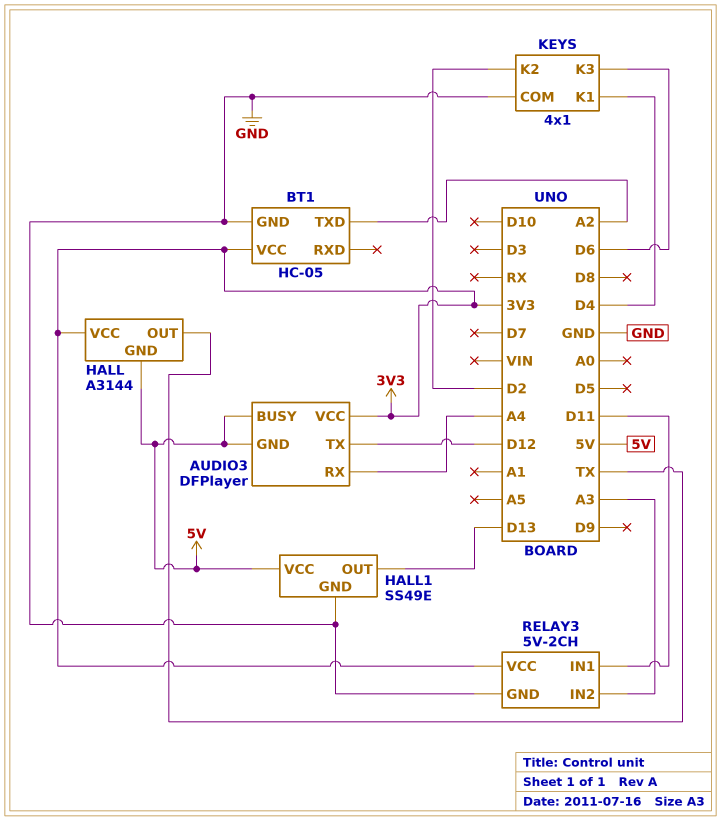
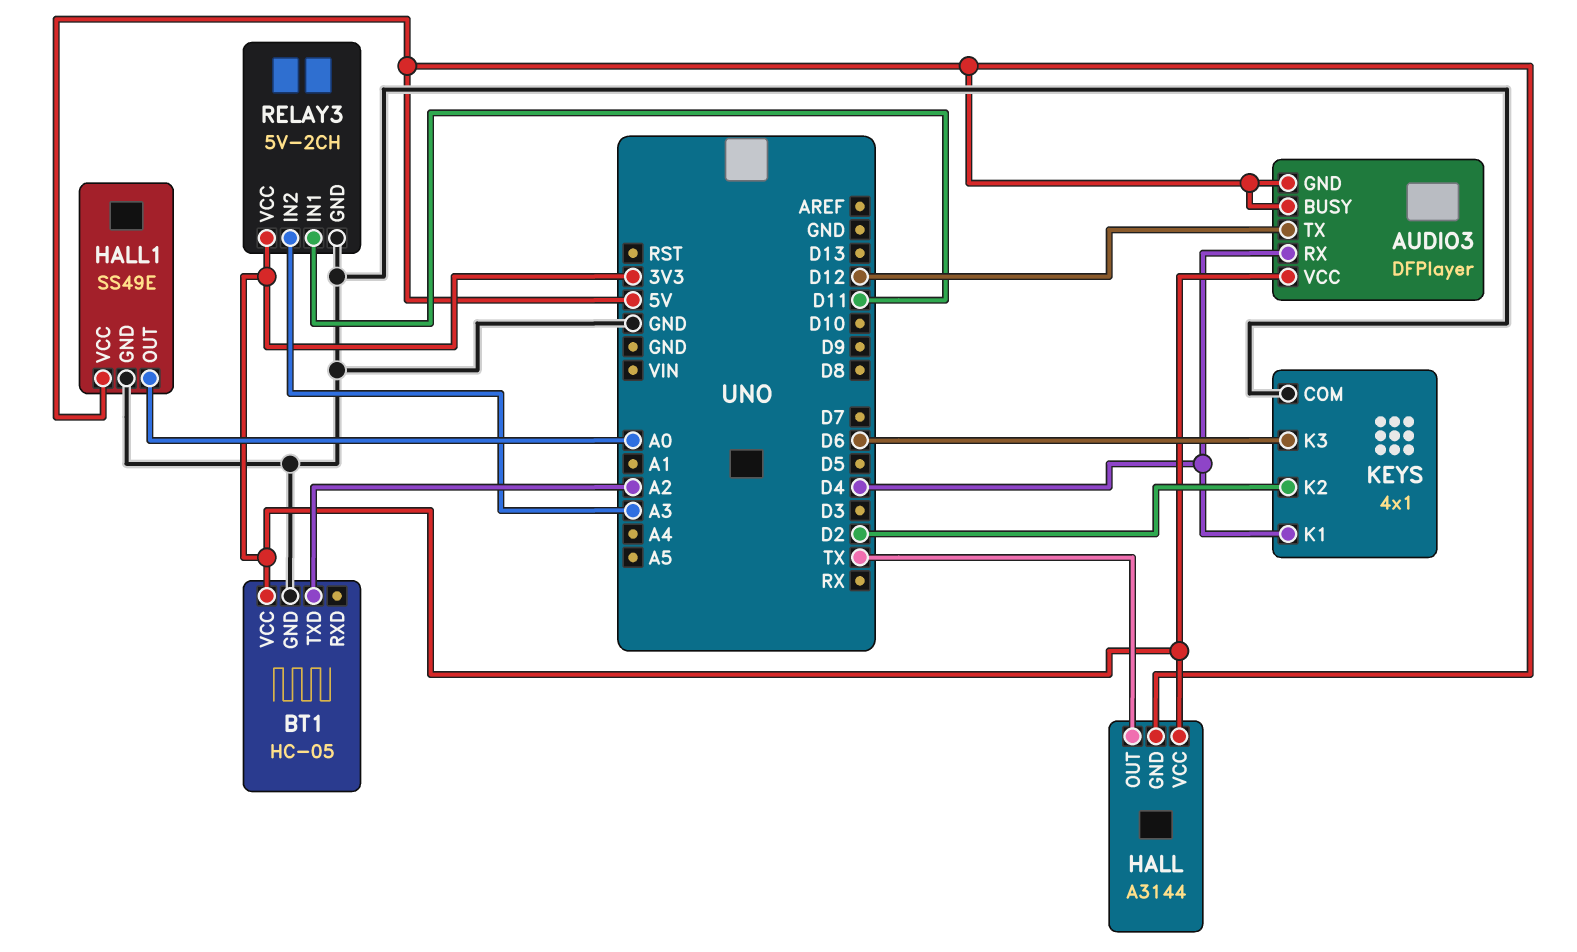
AUDIO3 pin RX: A4 -> D4
HALL1 pin OUT: D13 -> A0

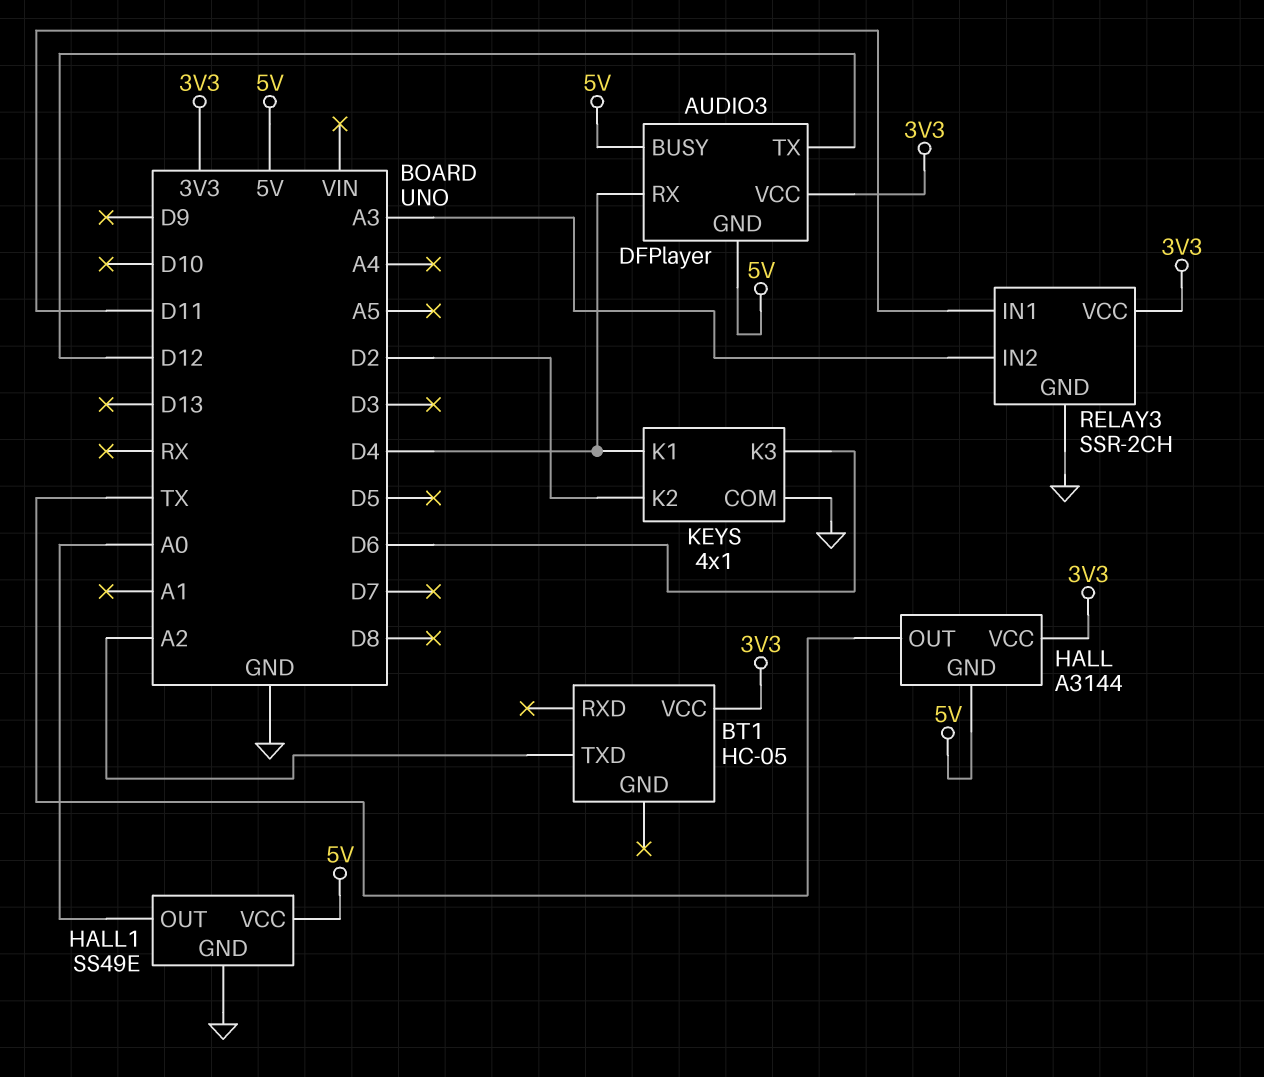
BT1 pin GND: GND -> none
RELAY3: 5V-2CH -> SSR-2CH

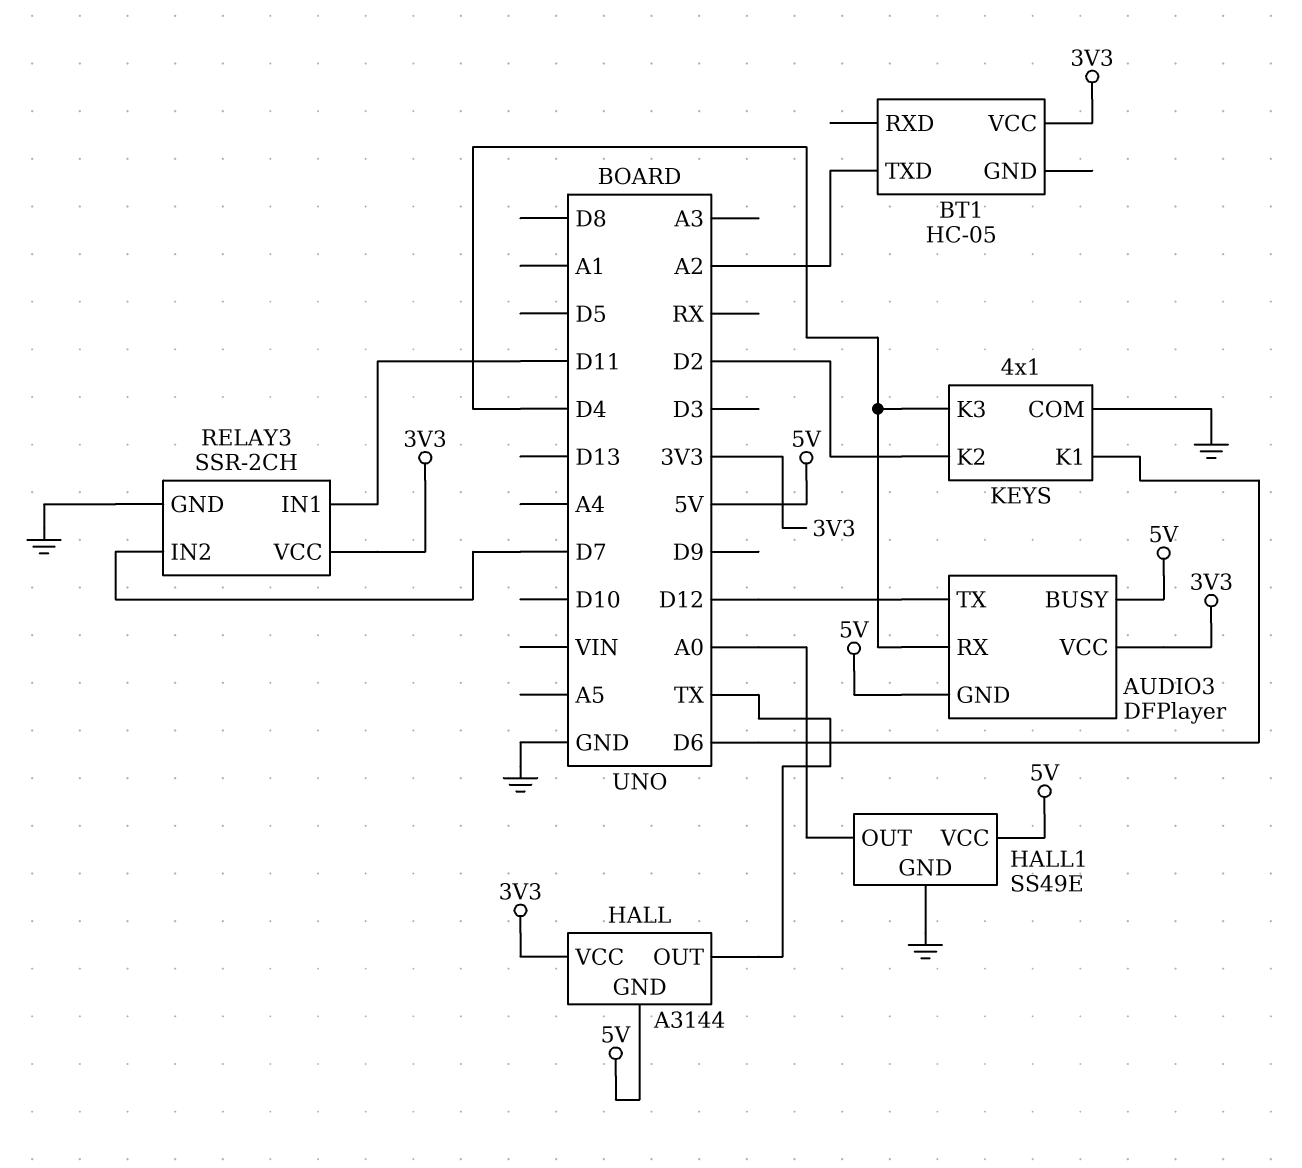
KEYS pin K1: D4 -> D6
KEYS pin K3: D6 -> D4
RELAY3 pin IN2: A3 -> D7

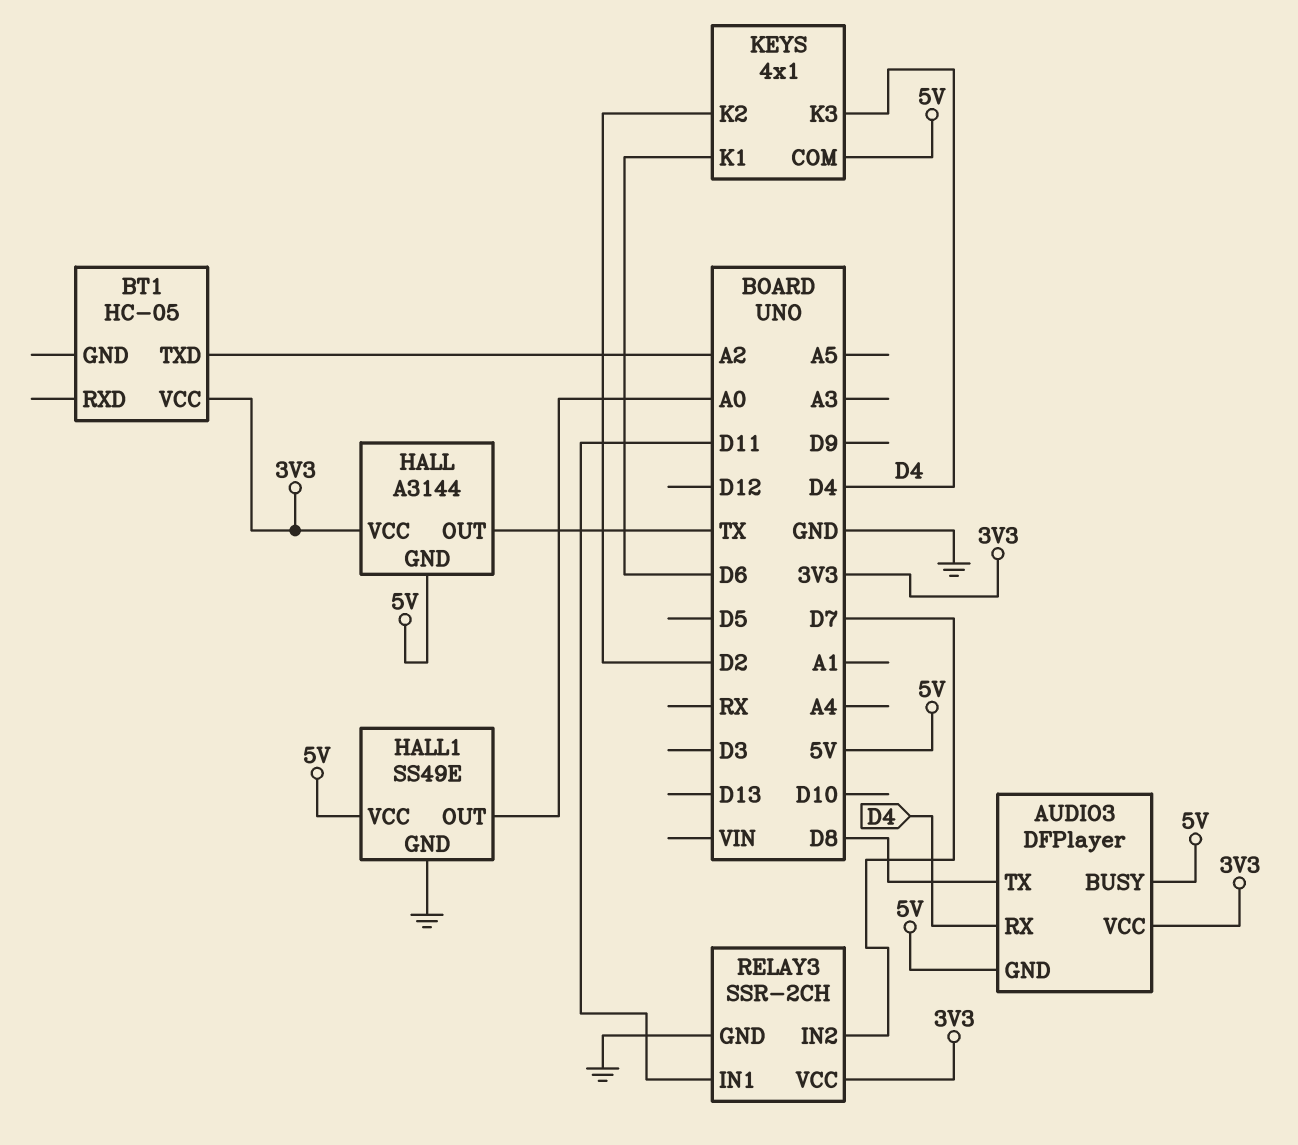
AUDIO3 pin TX: D12 -> D8
KEYS pin COM: GND -> 5V

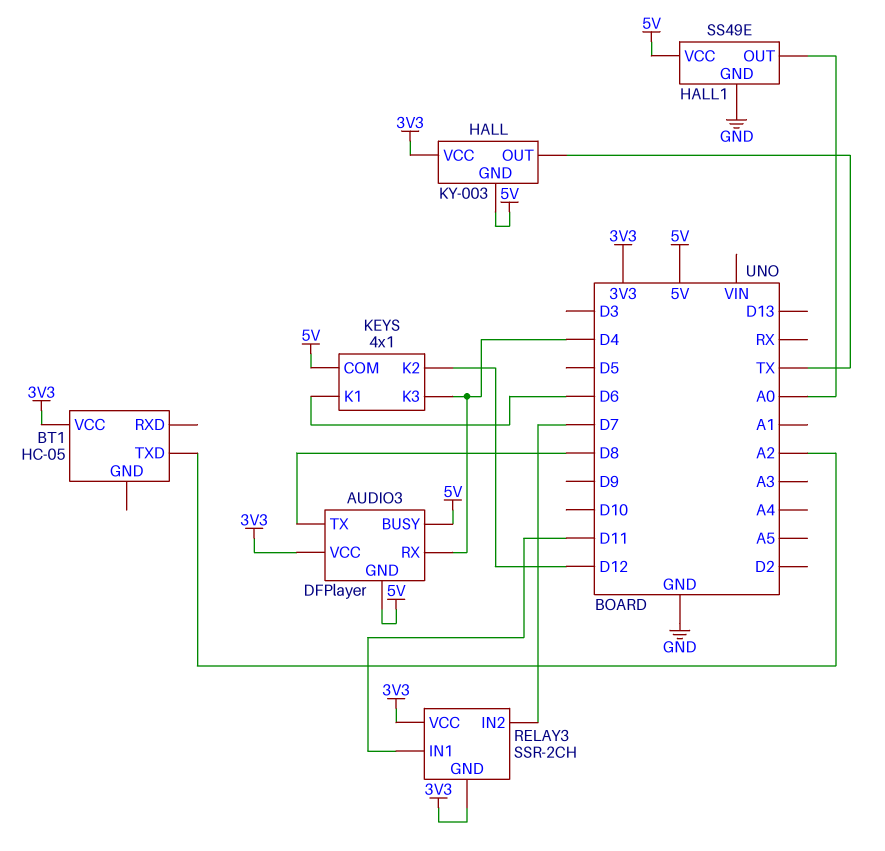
HALL: A3144 -> KY-003
KEYS pin K2: D2 -> D12
RELAY3 pin GND: GND -> 3V3

